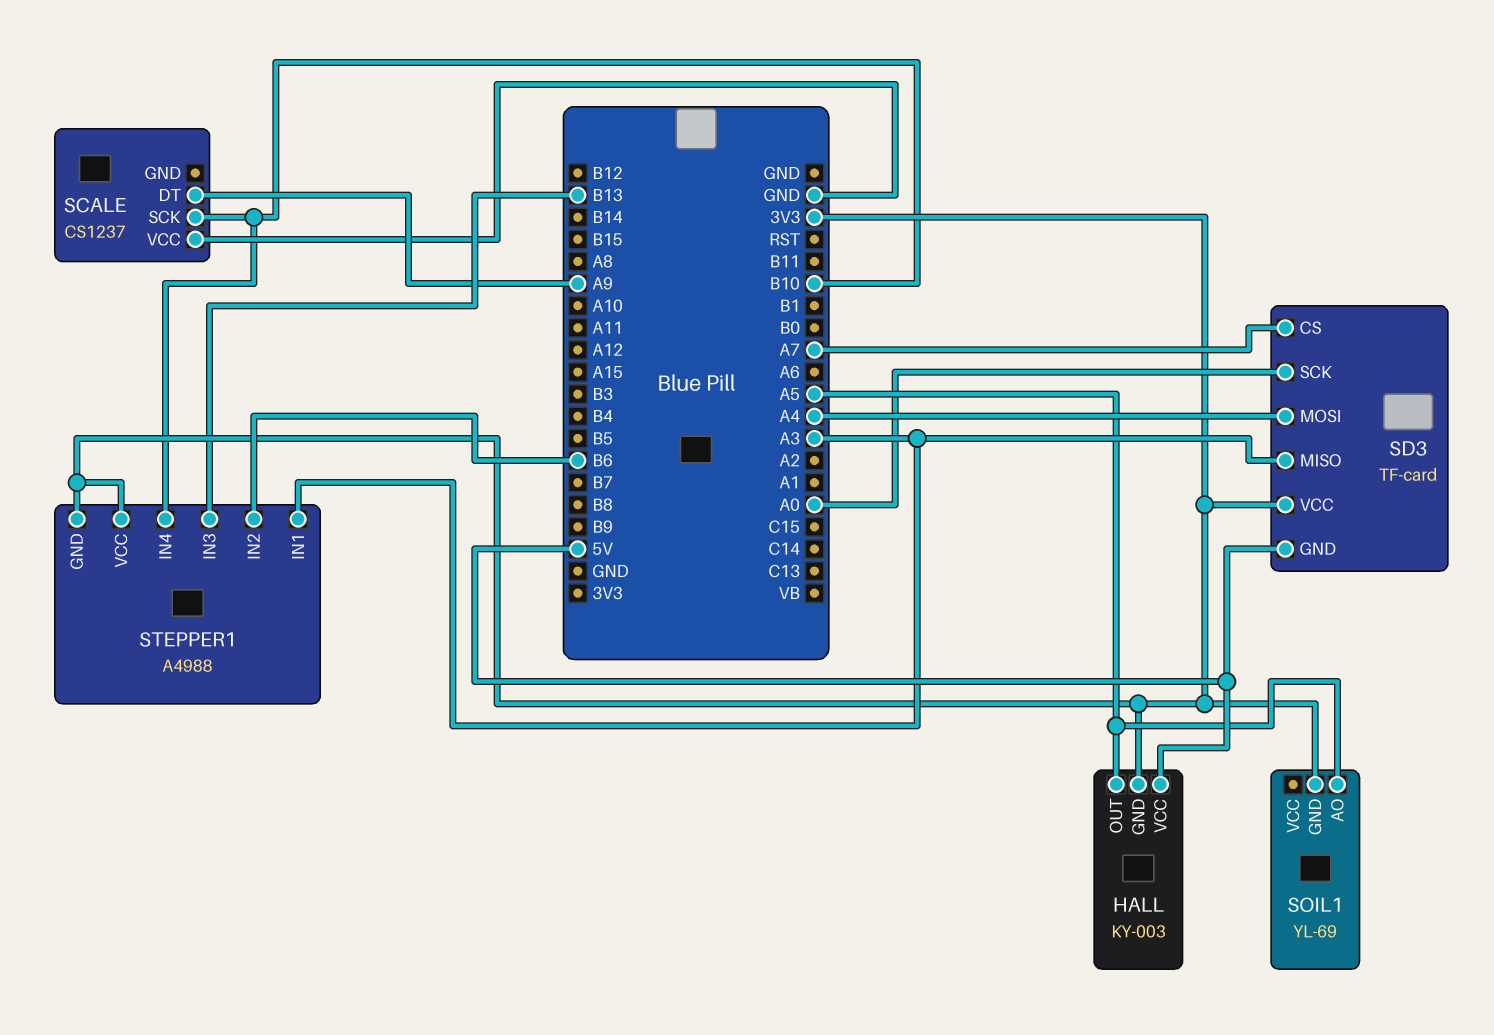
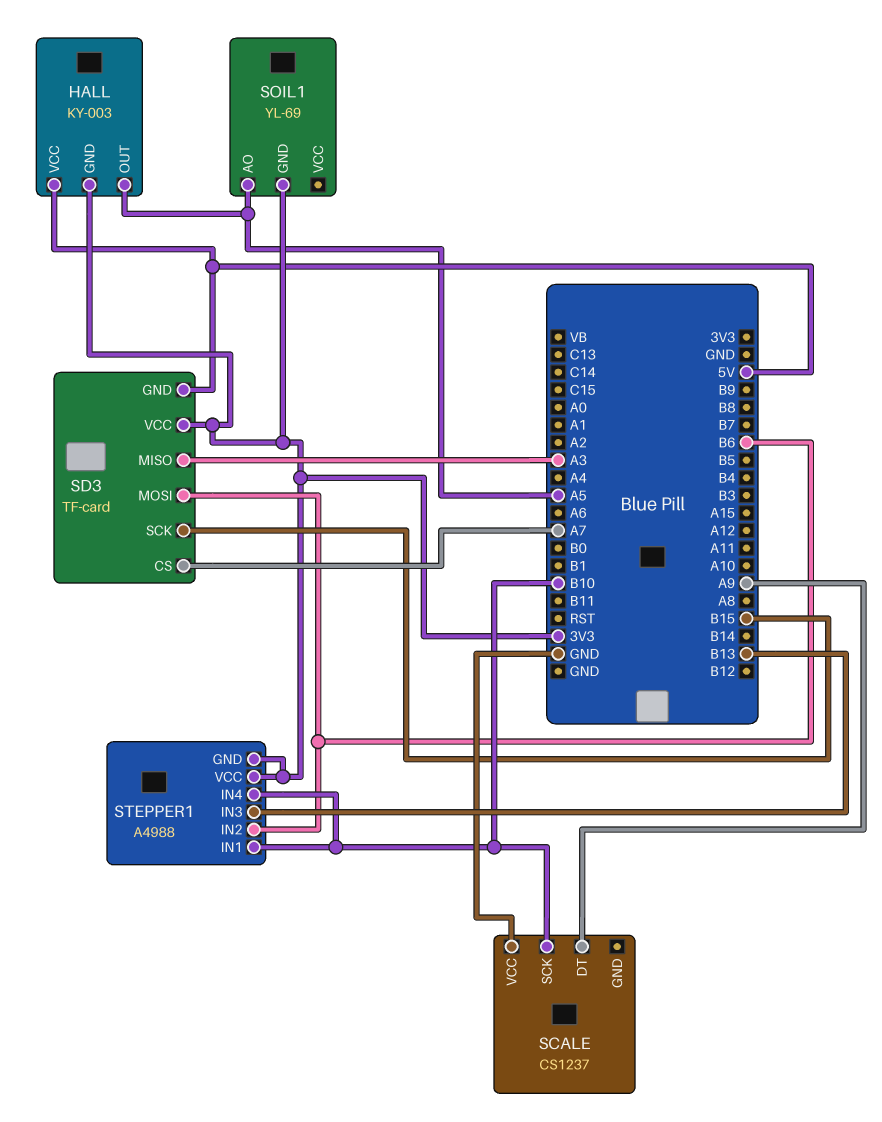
SD3 pin MOSI: A4 -> B6
SD3 pin SCK: A0 -> B15
STEPPER1 pin IN1: A3 -> B10

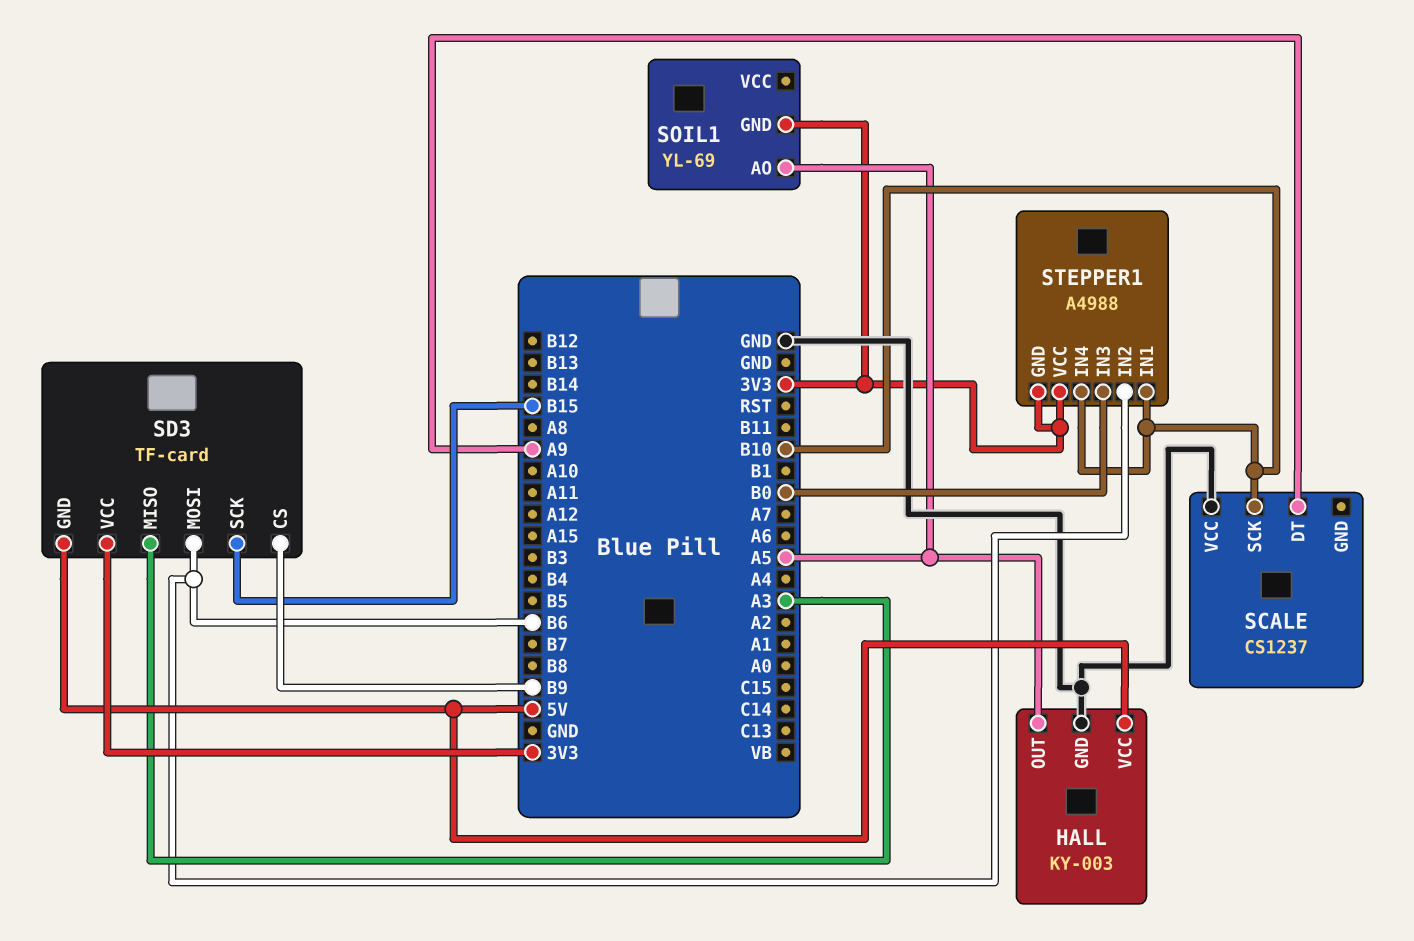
HALL pin GND: 3V3 -> GND
SD3 pin CS: A7 -> B9
STEPPER1 pin IN3: B13 -> B0

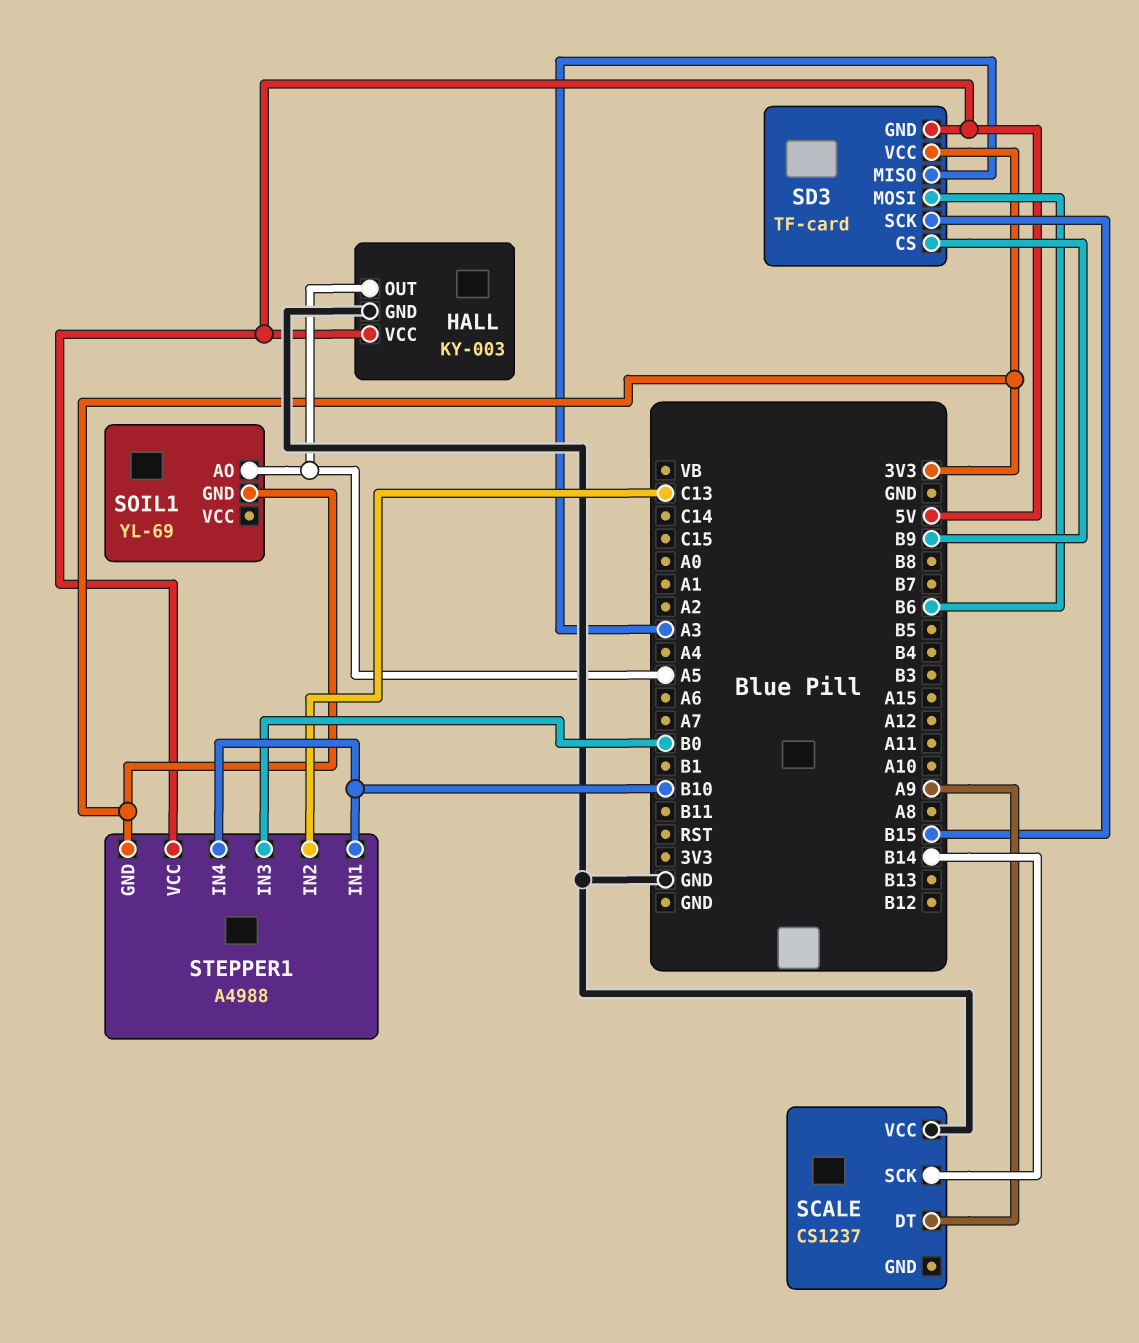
SCALE pin SCK: B10 -> B14
STEPPER1 pin IN2: B6 -> C13
STEPPER1 pin VCC: 3V3 -> 5V

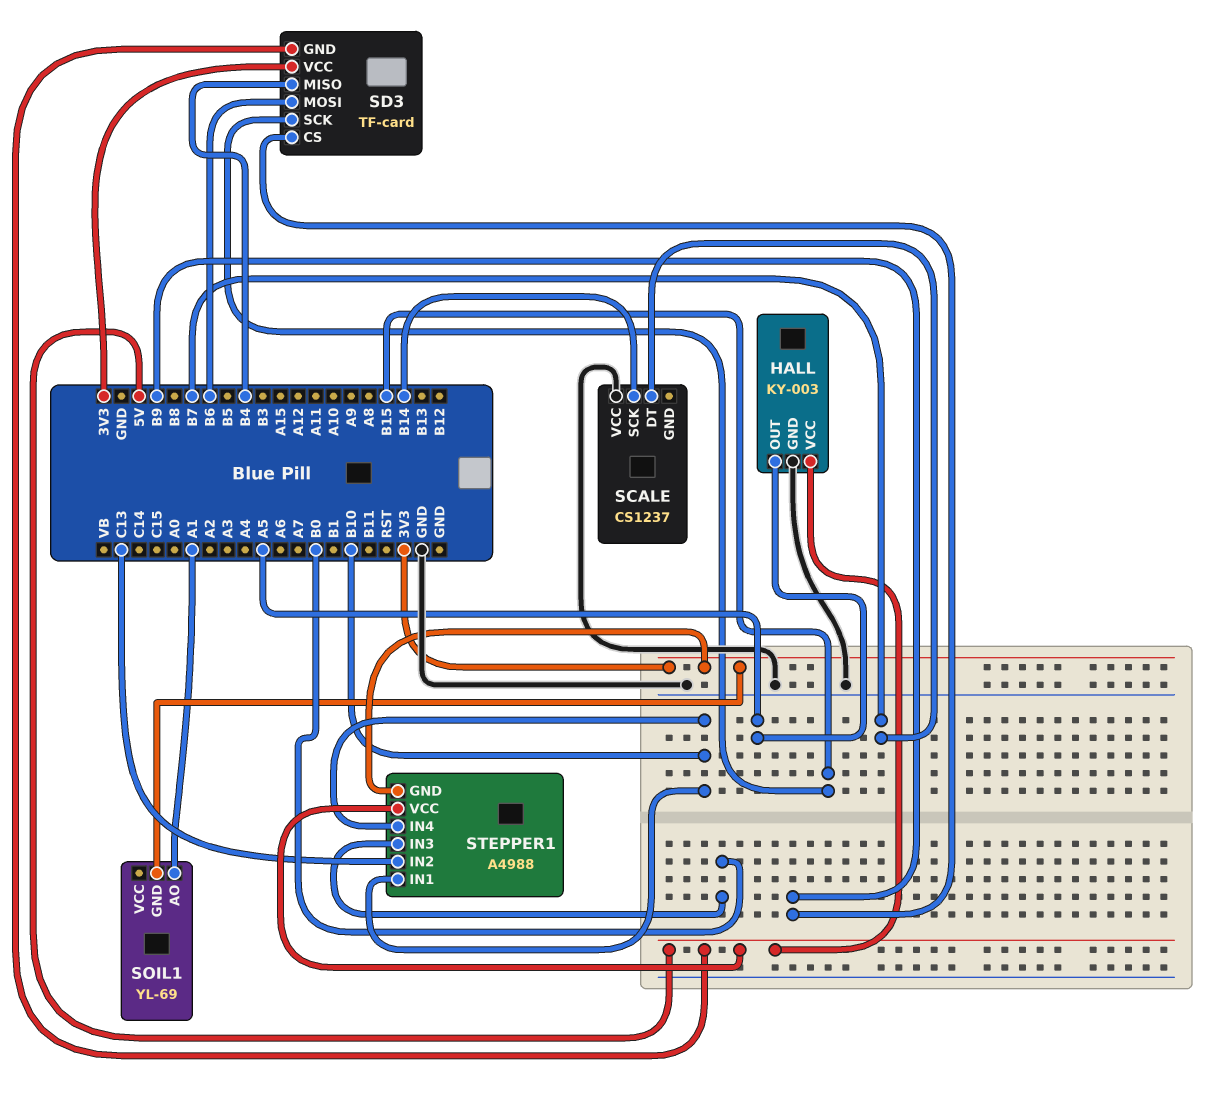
SCALE pin DT: A9 -> B7
SD3 pin MISO: A3 -> B4
SOIL1 pin AO: A5 -> A1

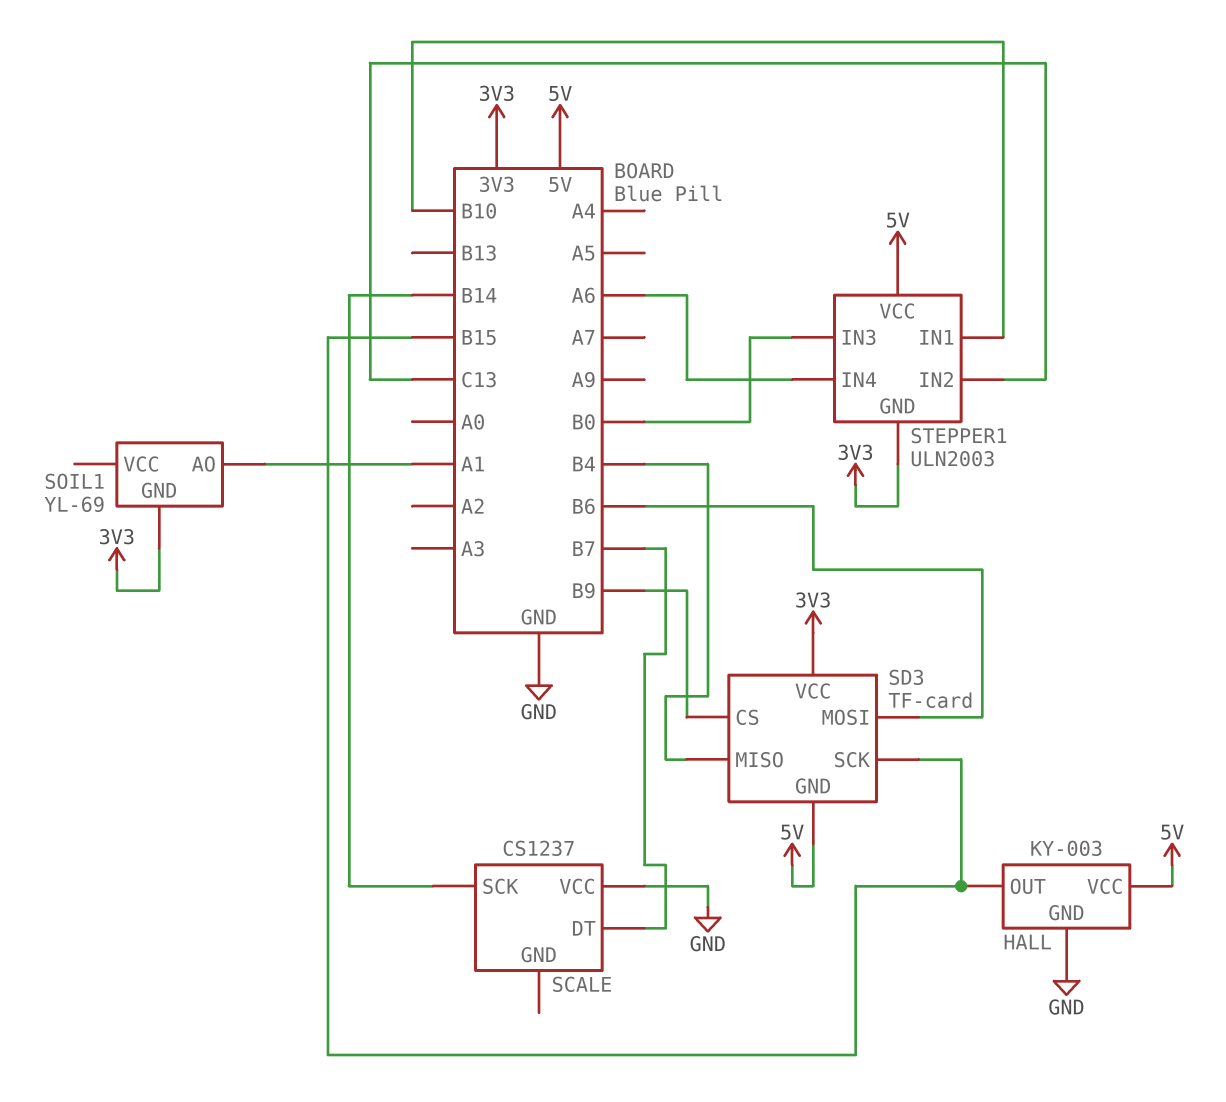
HALL pin OUT: A5 -> B15
STEPPER1: A4988 -> ULN2003
STEPPER1 pin IN4: B10 -> A6

